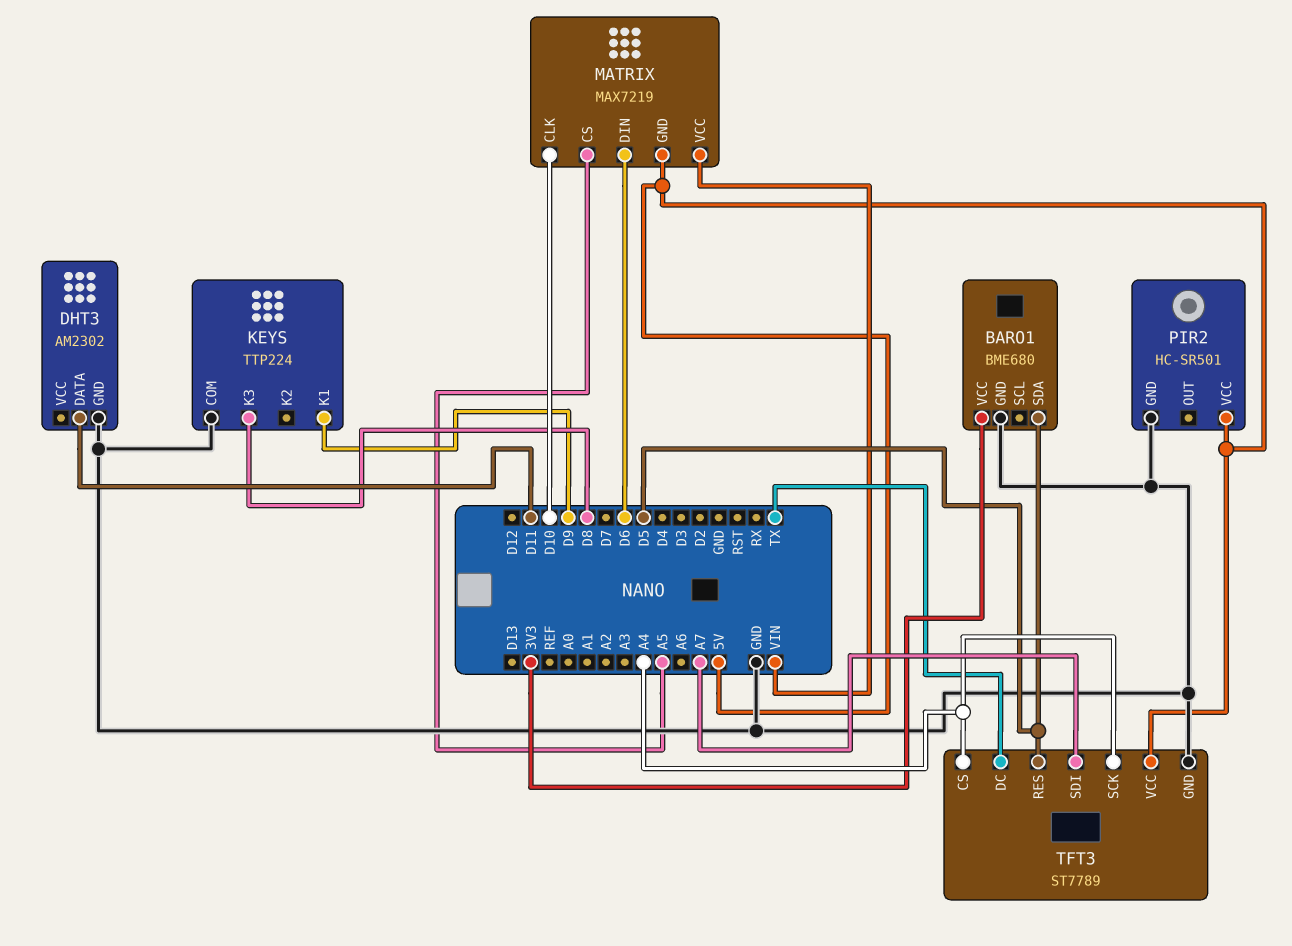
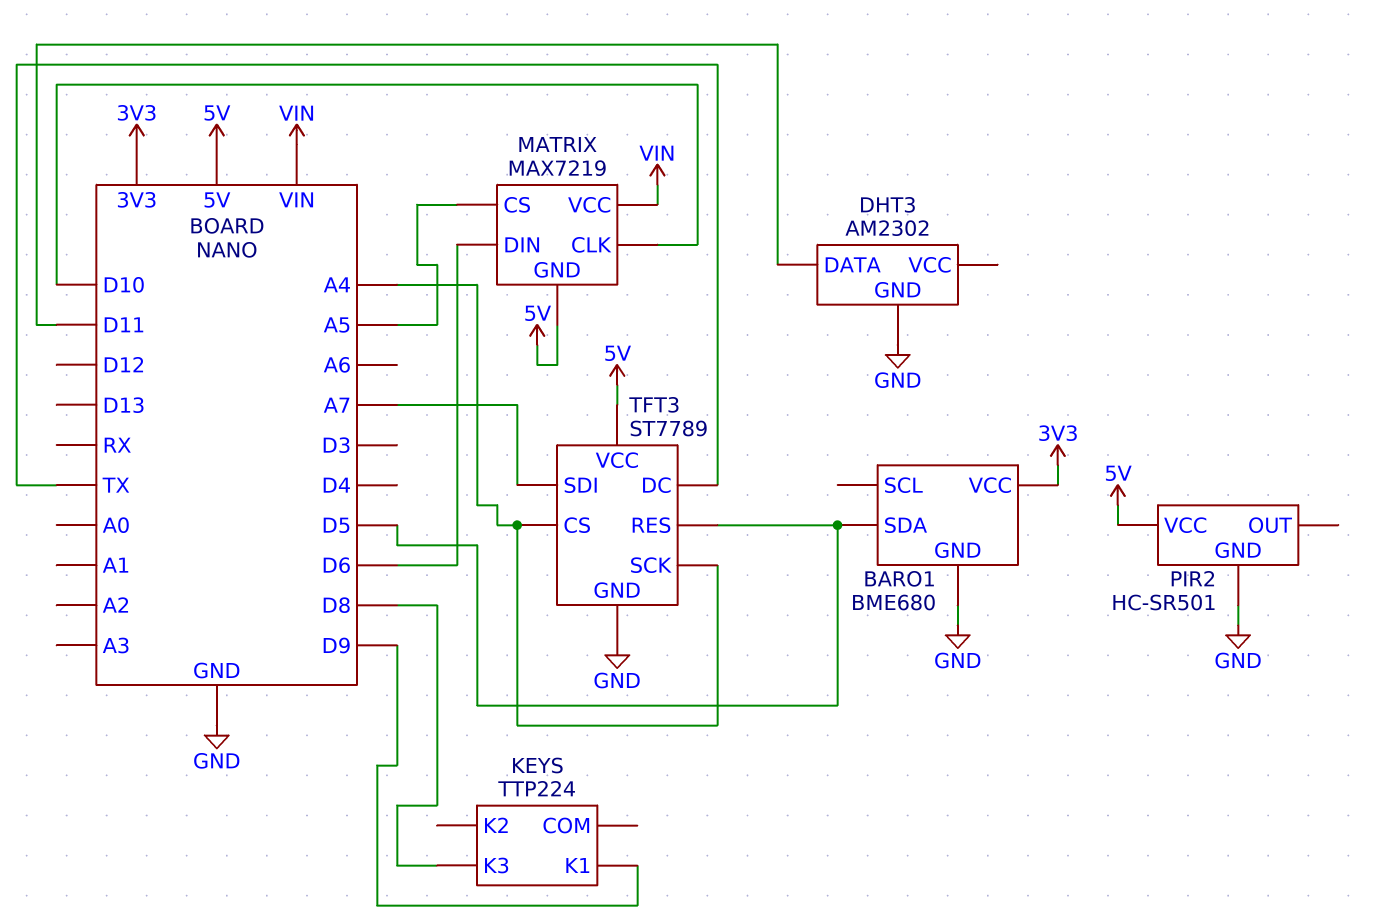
KEYS pin COM: GND -> none

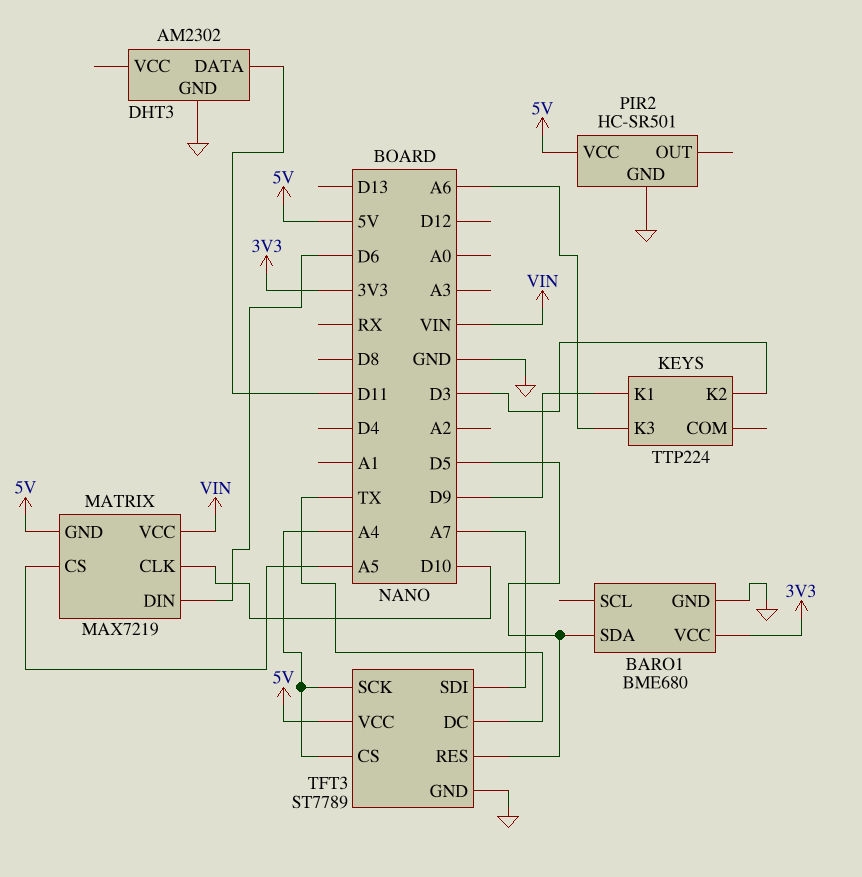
KEYS pin K2: none -> D3
KEYS pin K3: D8 -> A6

